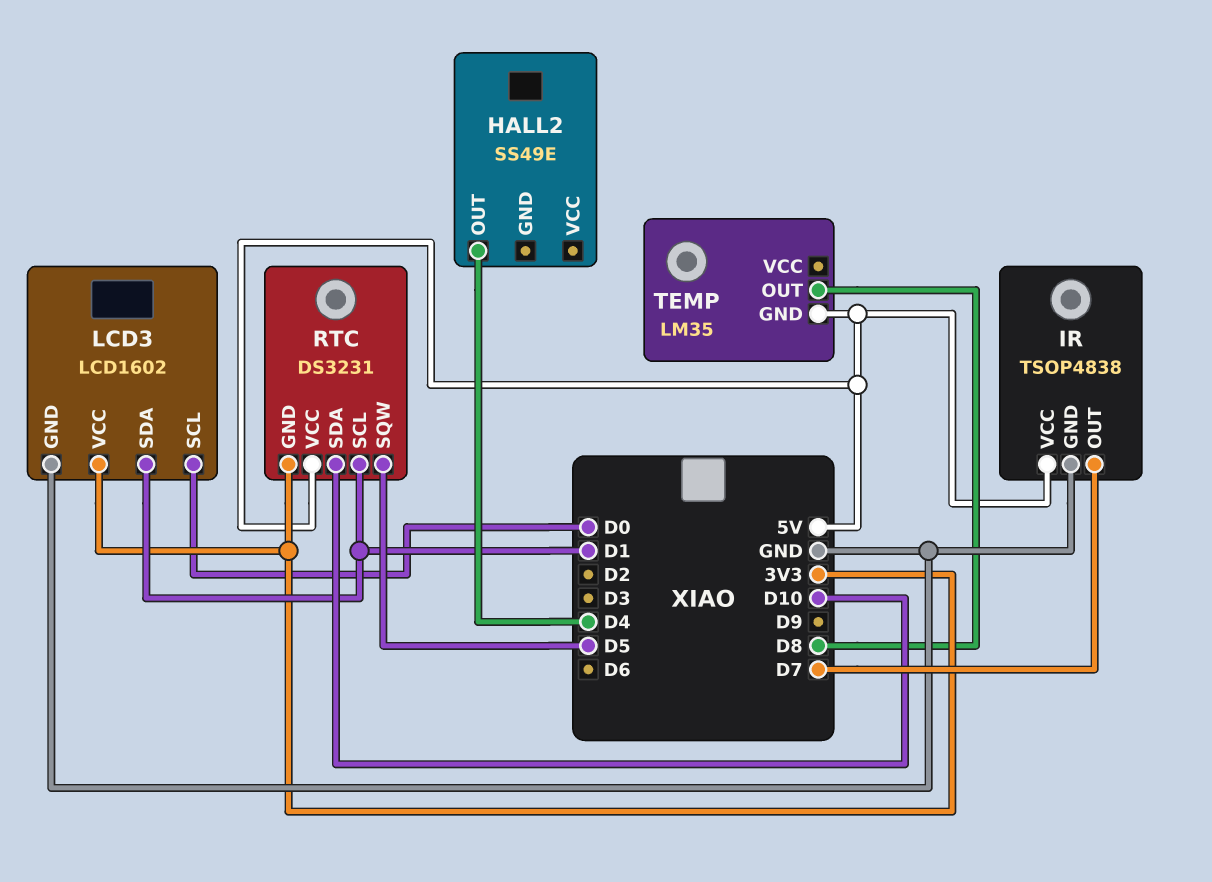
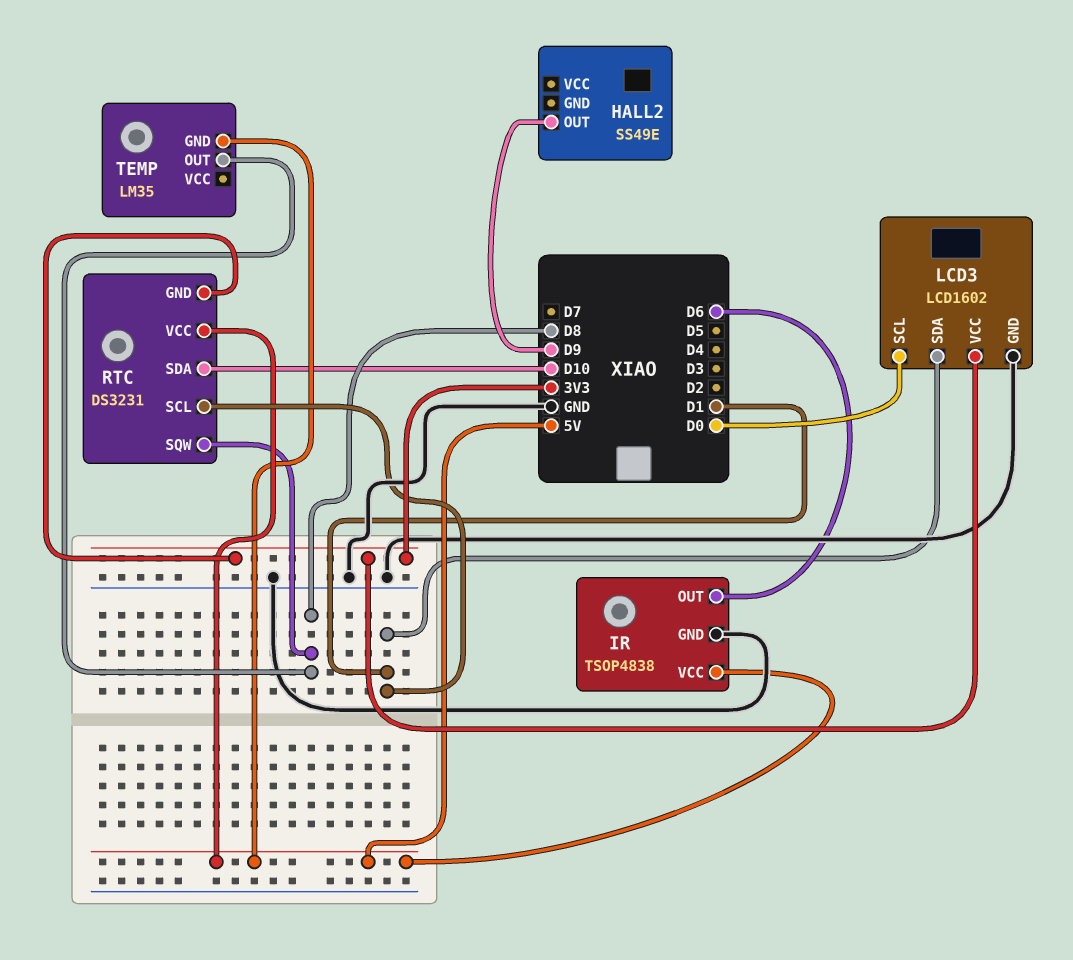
HALL2 pin OUT: D4 -> D9
IR pin OUT: D7 -> D6
RTC pin SQW: D5 -> D8

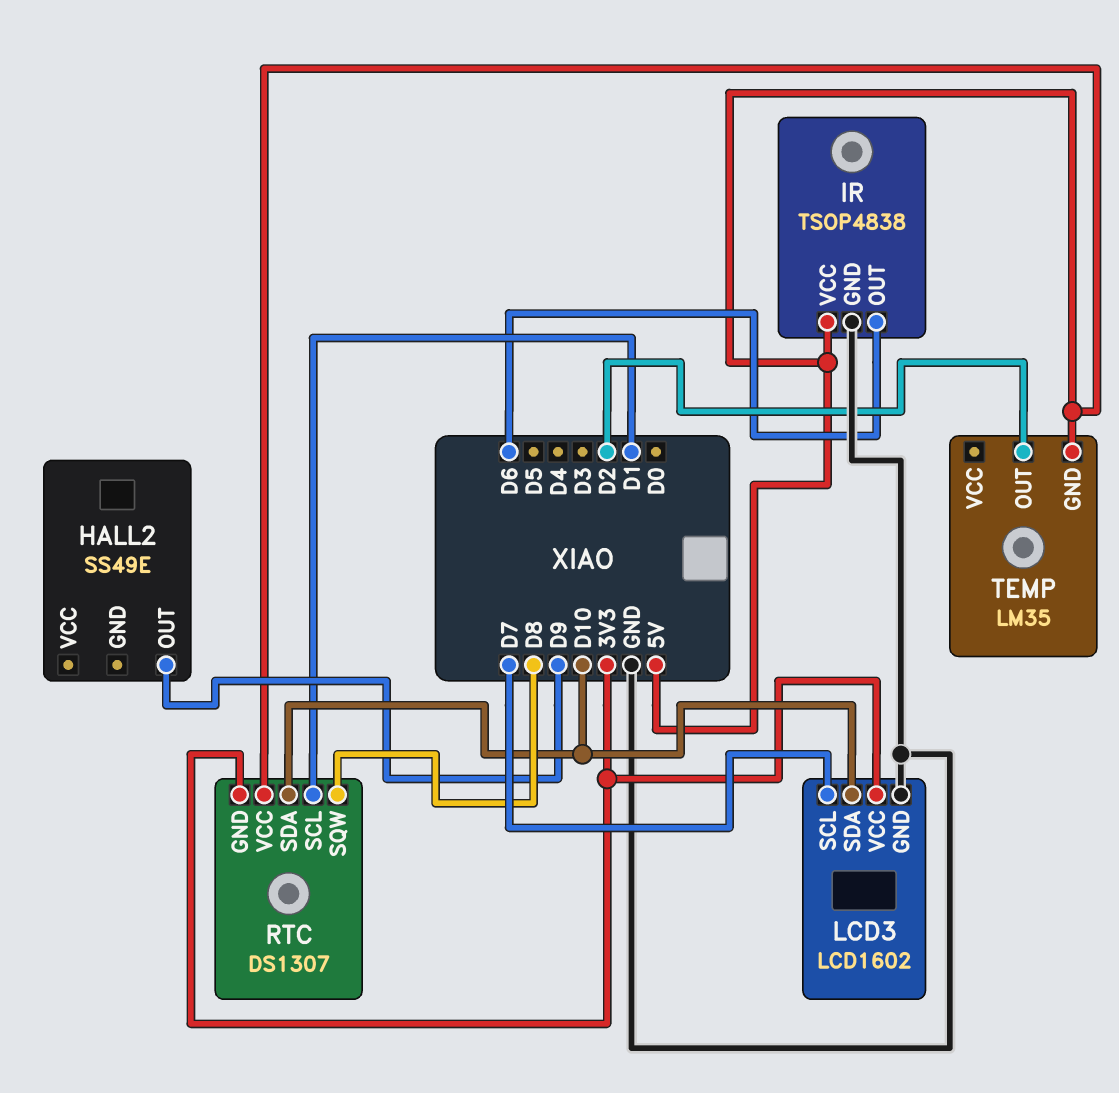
LCD3 pin SCL: D0 -> D7
LCD3 pin SDA: D1 -> D10
RTC: DS3231 -> DS1307
TEMP pin OUT: D8 -> D2

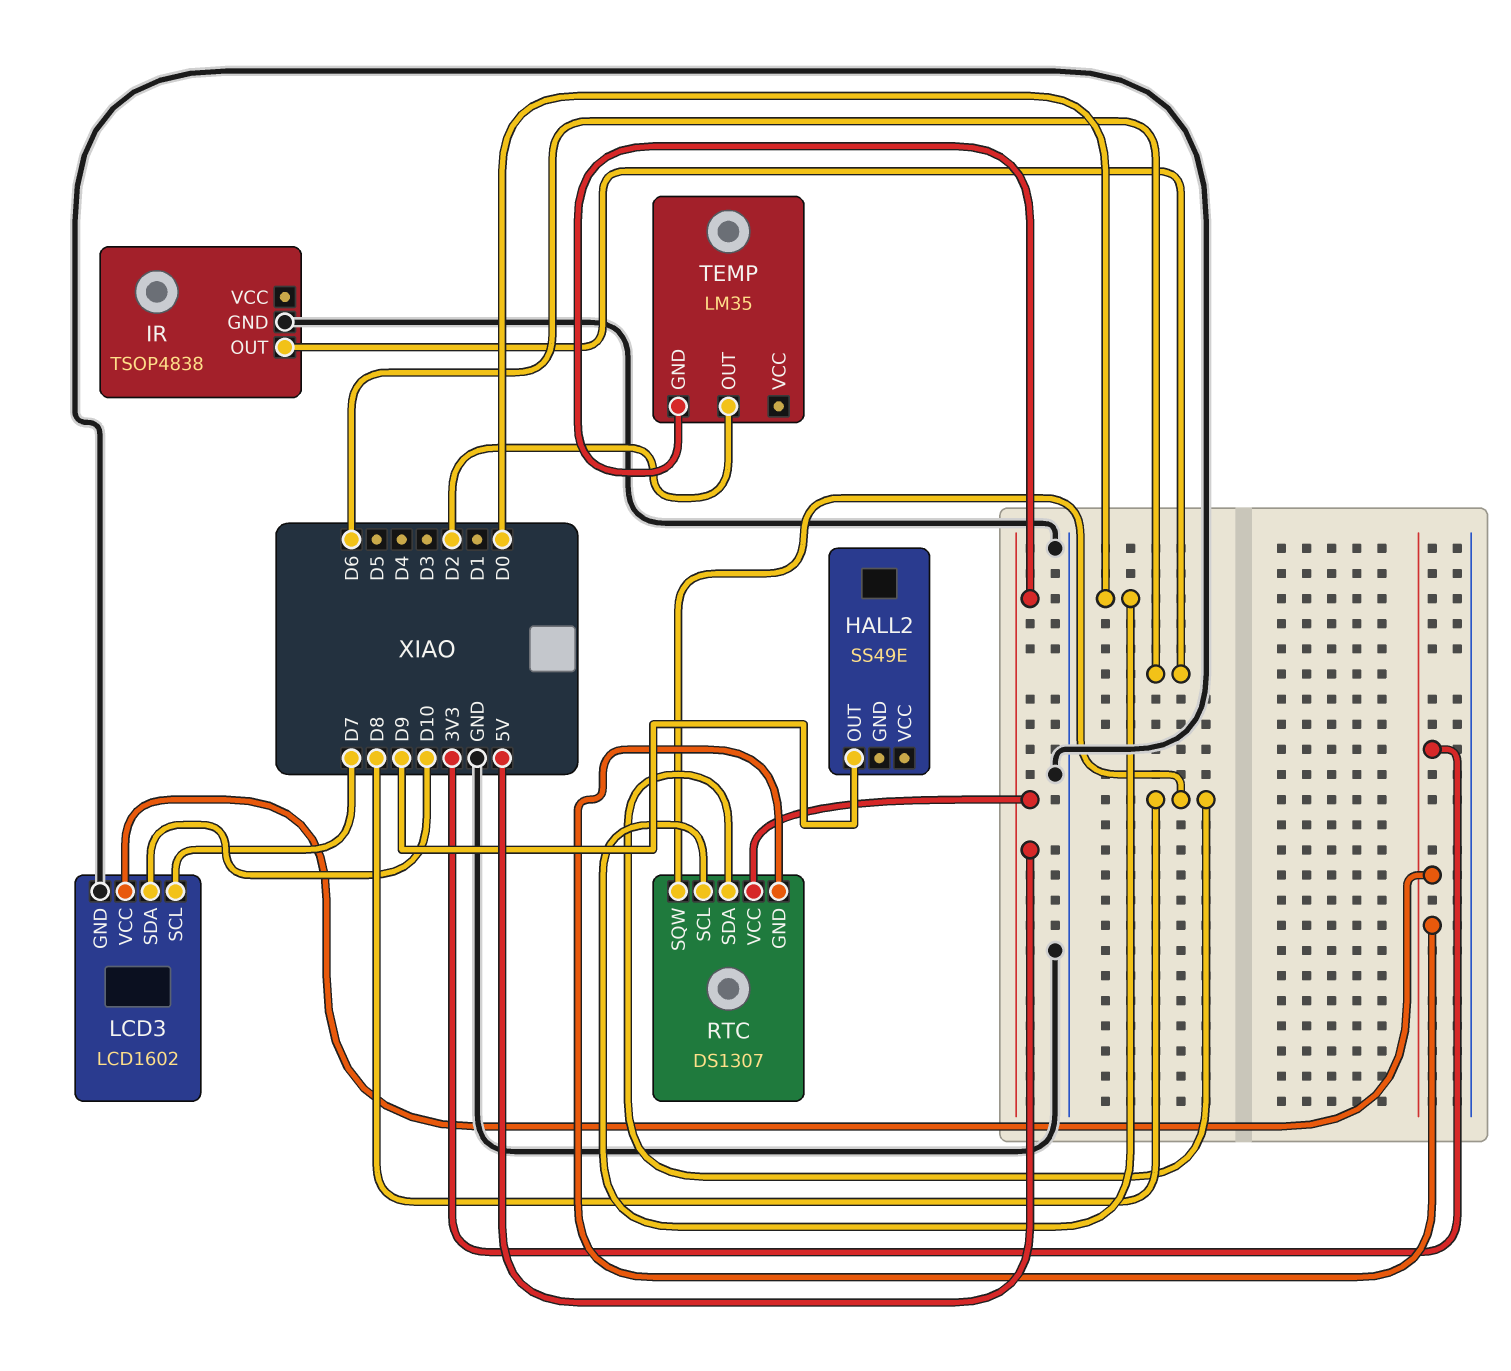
IR pin VCC: 5V -> none
RTC pin SCL: D1 -> D0
RTC pin SDA: D10 -> D8

